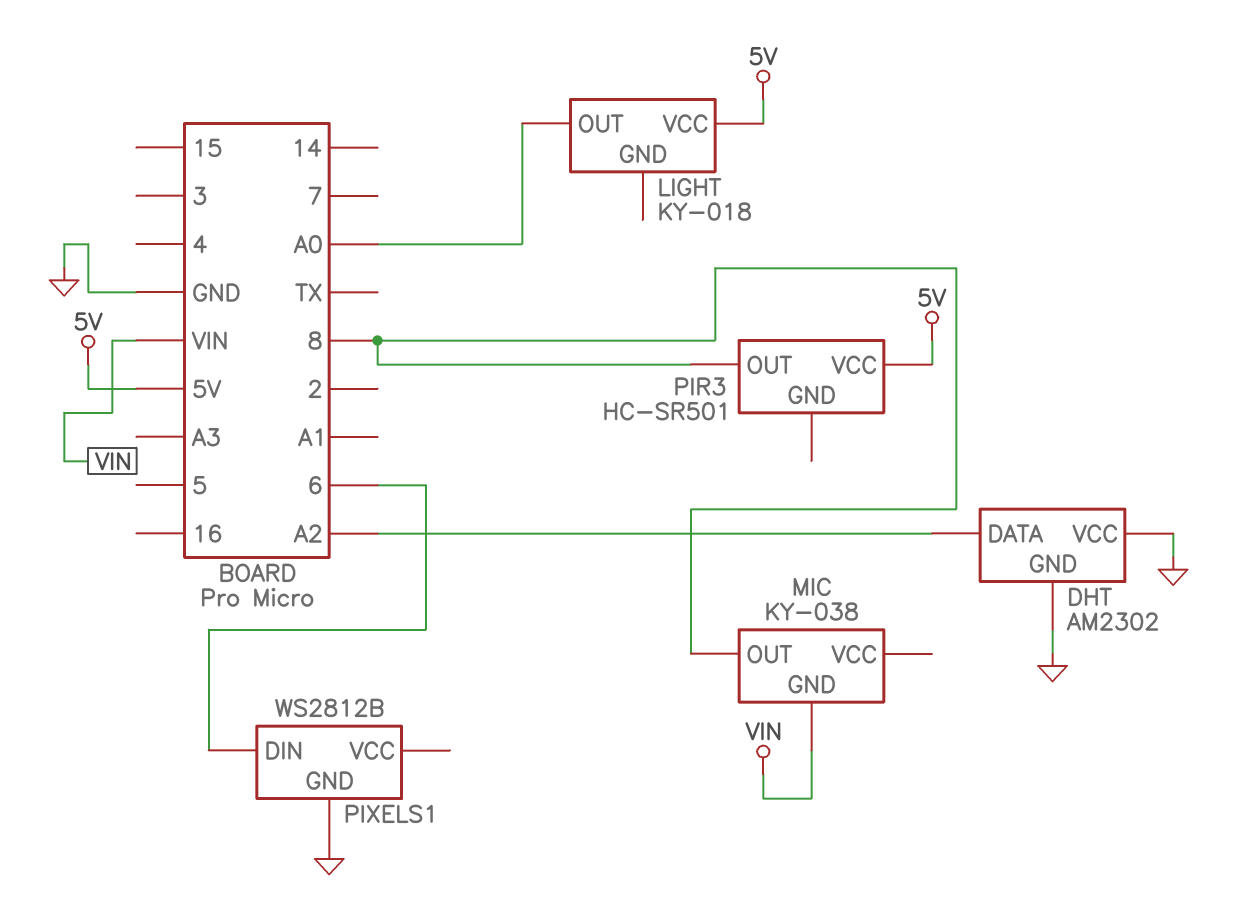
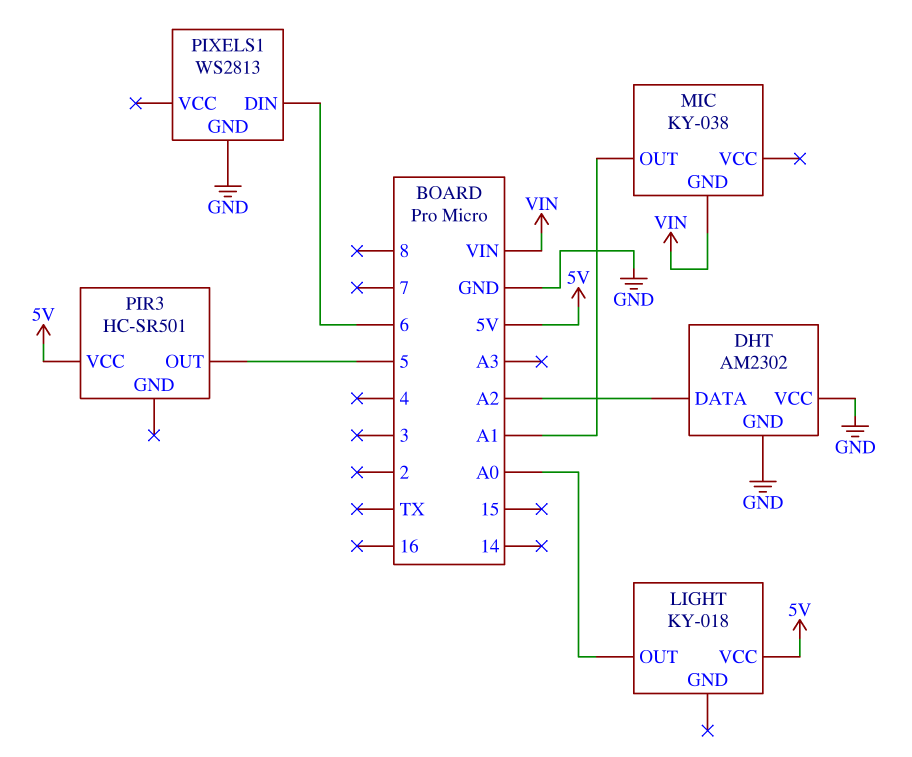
MIC pin OUT: 8 -> A1
PIR3 pin OUT: 8 -> 5
PIXELS1: WS2812B -> WS2813

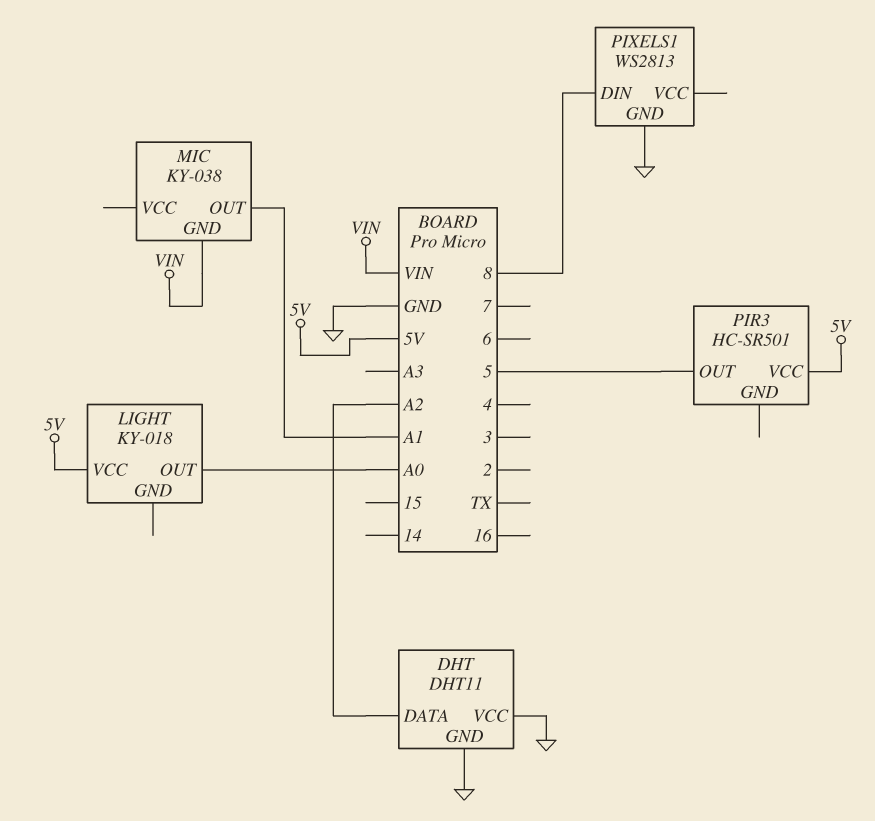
DHT: AM2302 -> DHT11
PIXELS1 pin DIN: 6 -> 8

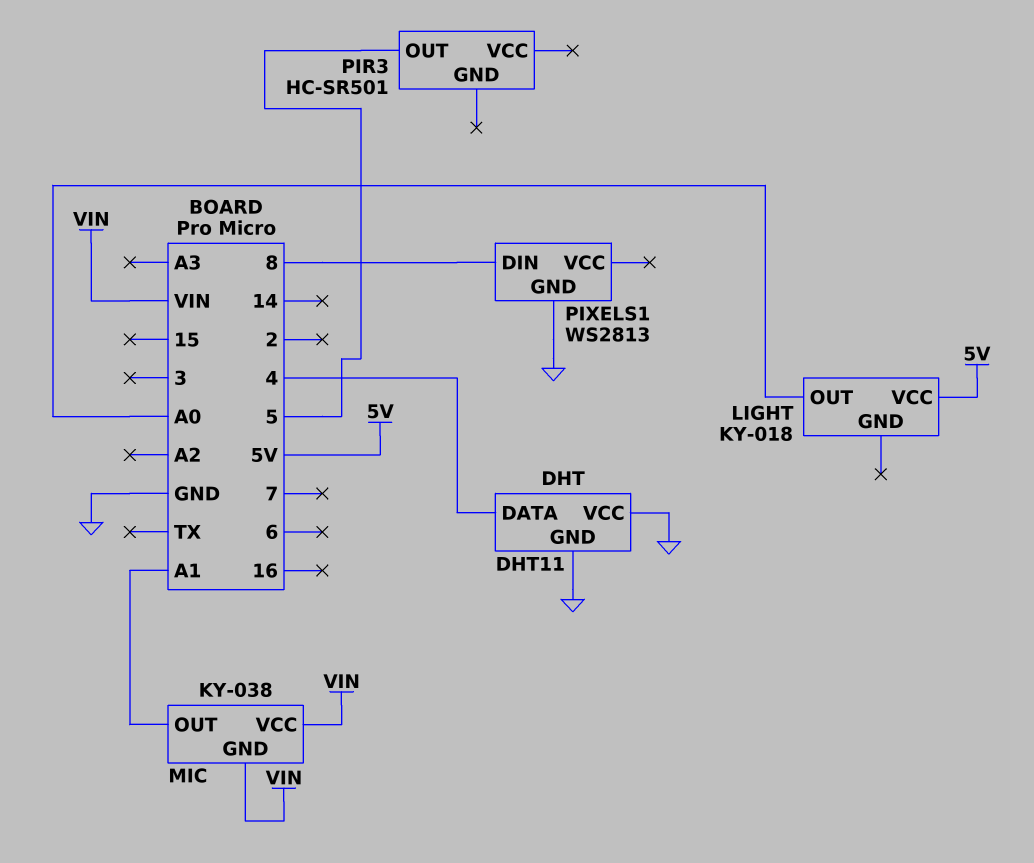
DHT pin DATA: A2 -> 4
MIC pin VCC: none -> VIN
PIR3 pin VCC: 5V -> none

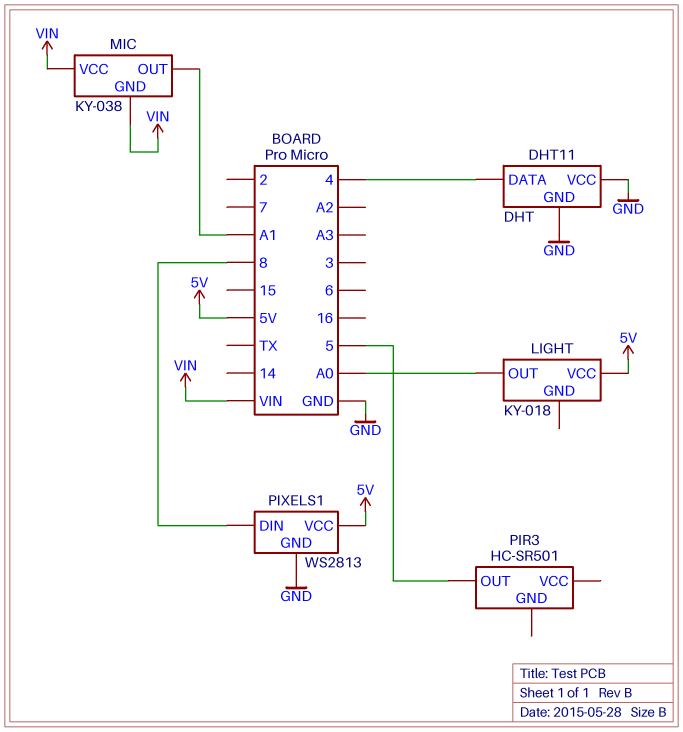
PIXELS1 pin VCC: none -> 5V

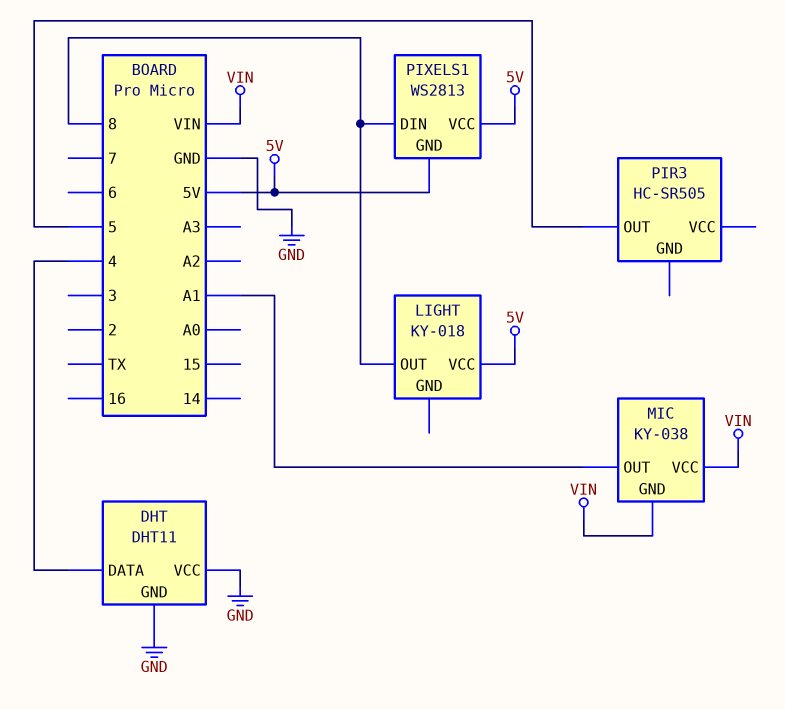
LIGHT pin OUT: A0 -> 8
PIR3: HC-SR501 -> HC-SR505
PIXELS1 pin GND: GND -> 5V

